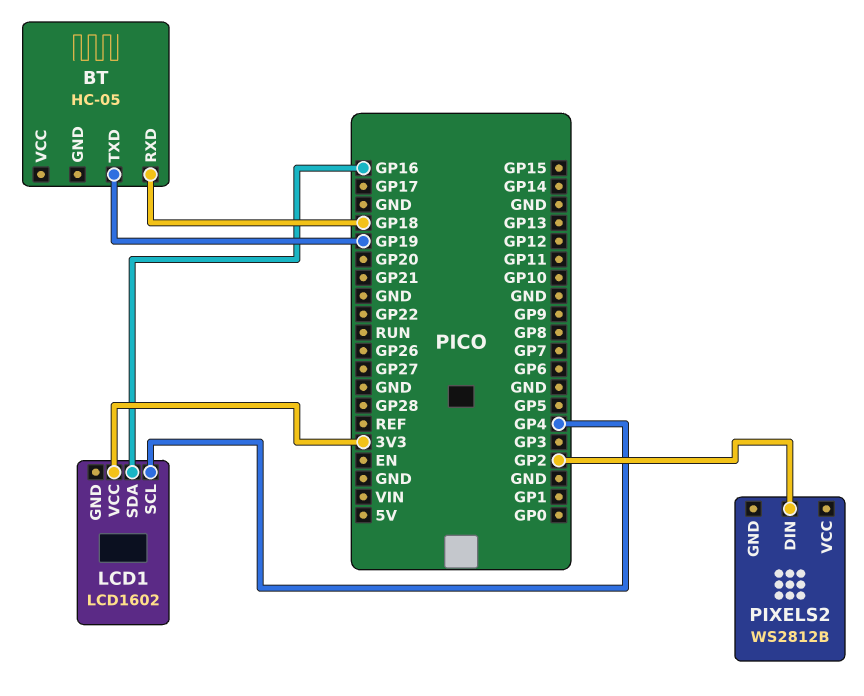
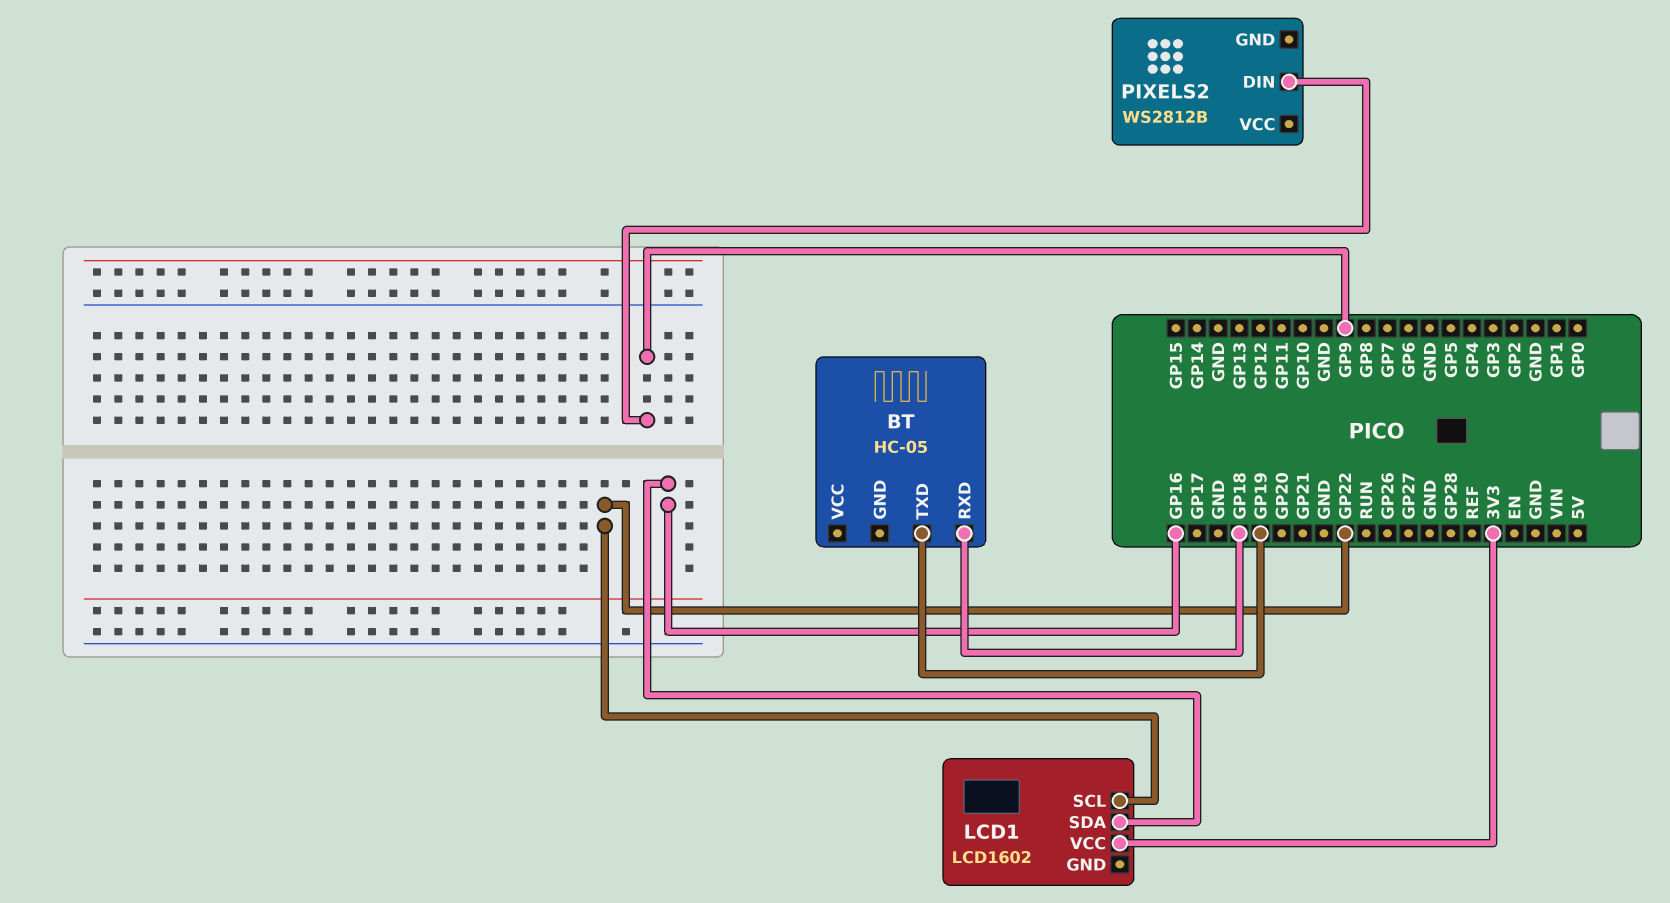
LCD1 pin SCL: GP4 -> GP22
PIXELS2 pin DIN: GP2 -> GP9

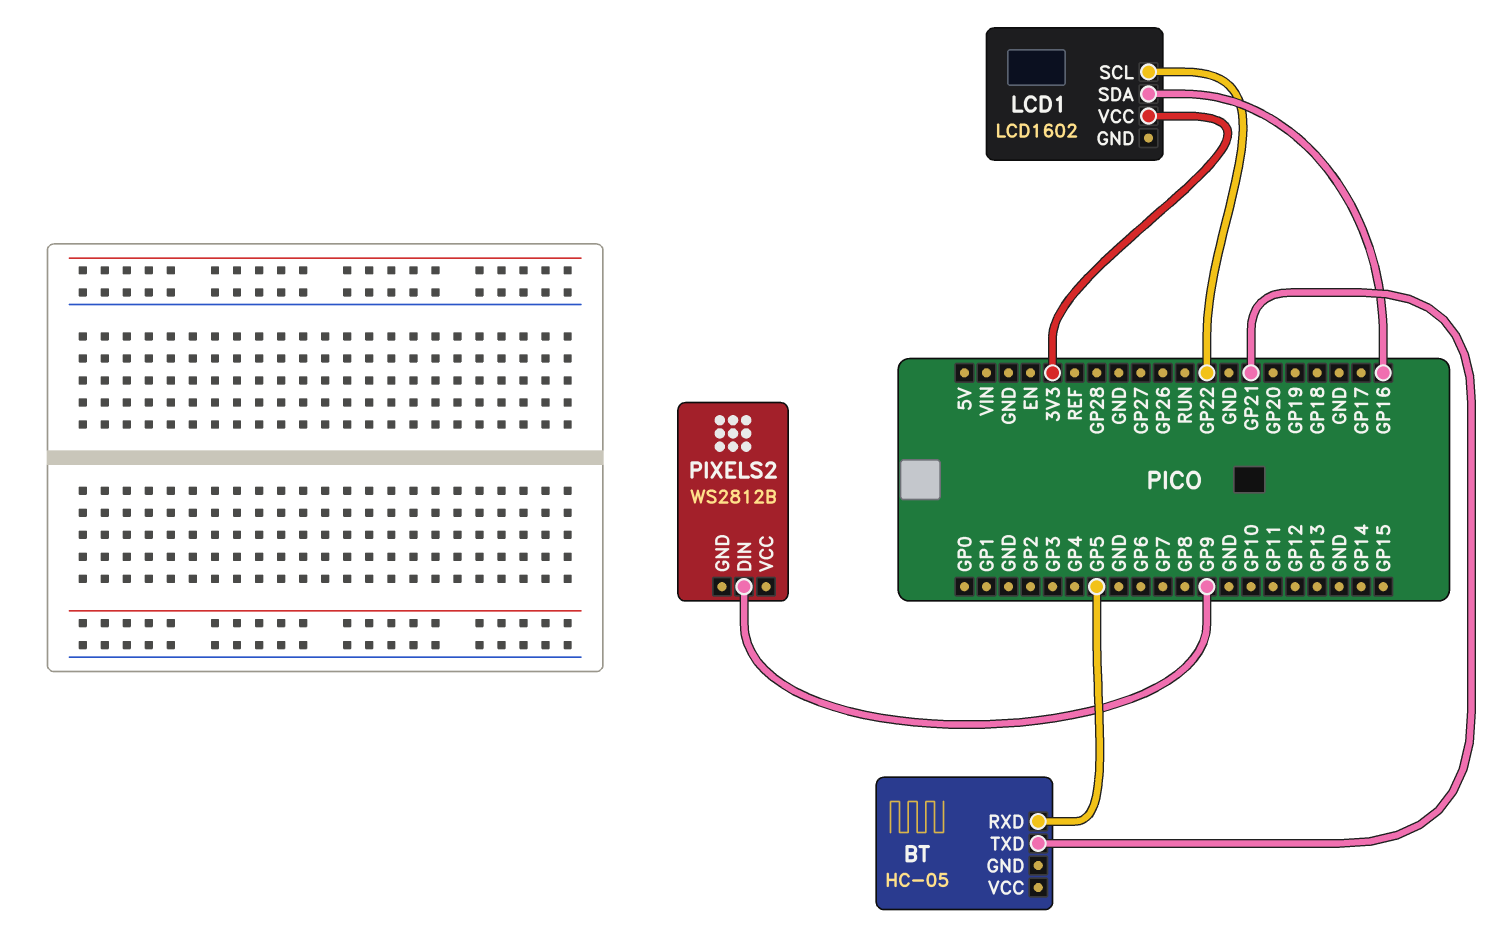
BT pin RXD: GP18 -> GP5
BT pin TXD: GP19 -> GP21

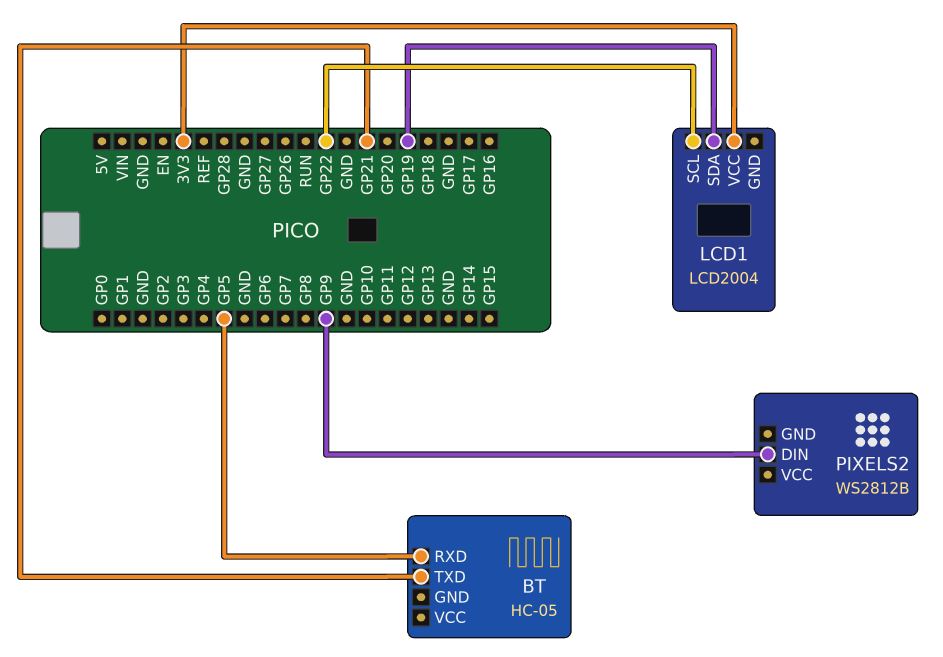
LCD1: LCD1602 -> LCD2004
LCD1 pin SDA: GP16 -> GP19

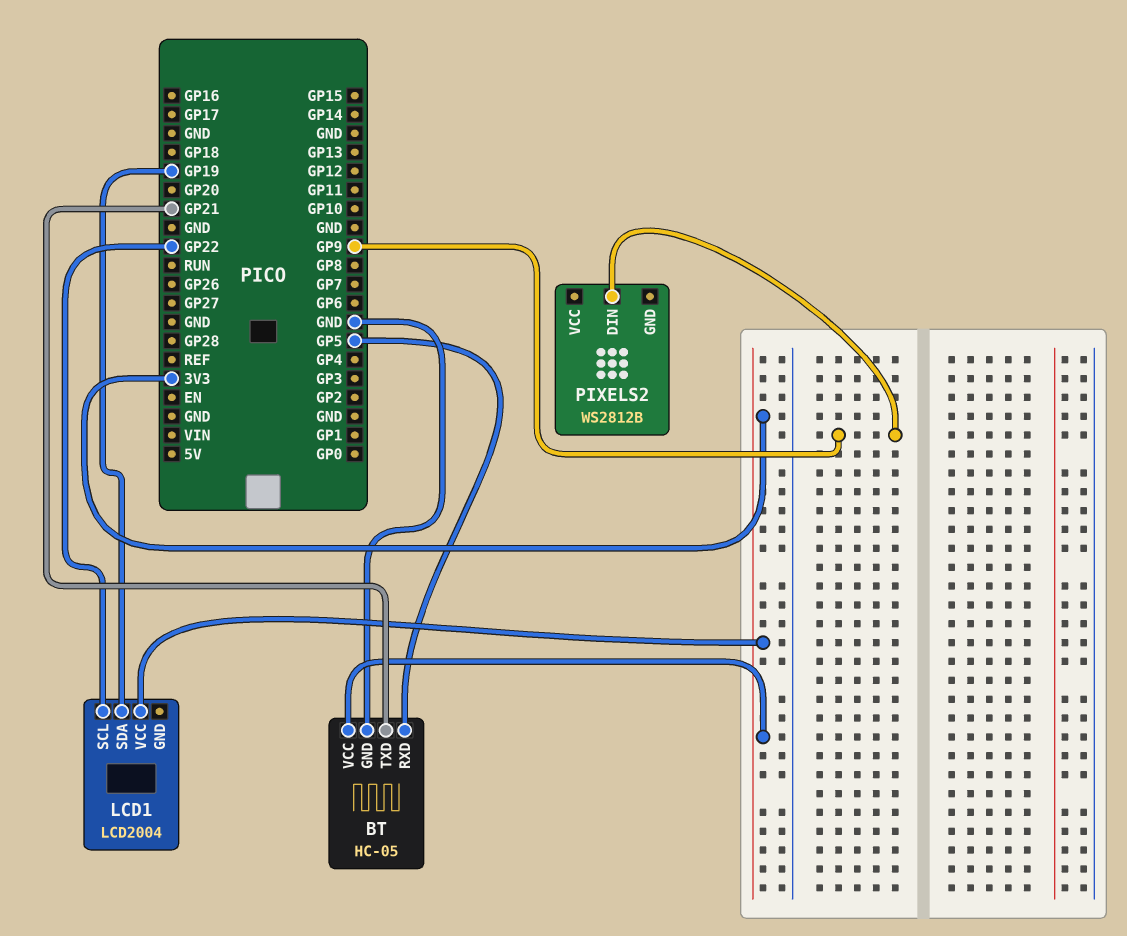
BT pin GND: none -> GND
BT pin VCC: none -> 3V3

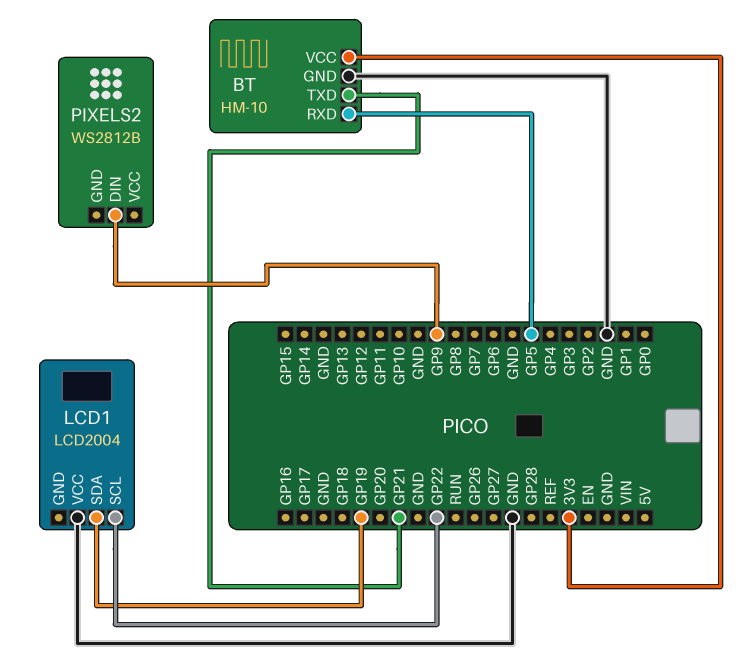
BT: HC-05 -> HM-10
LCD1 pin VCC: 3V3 -> GND

